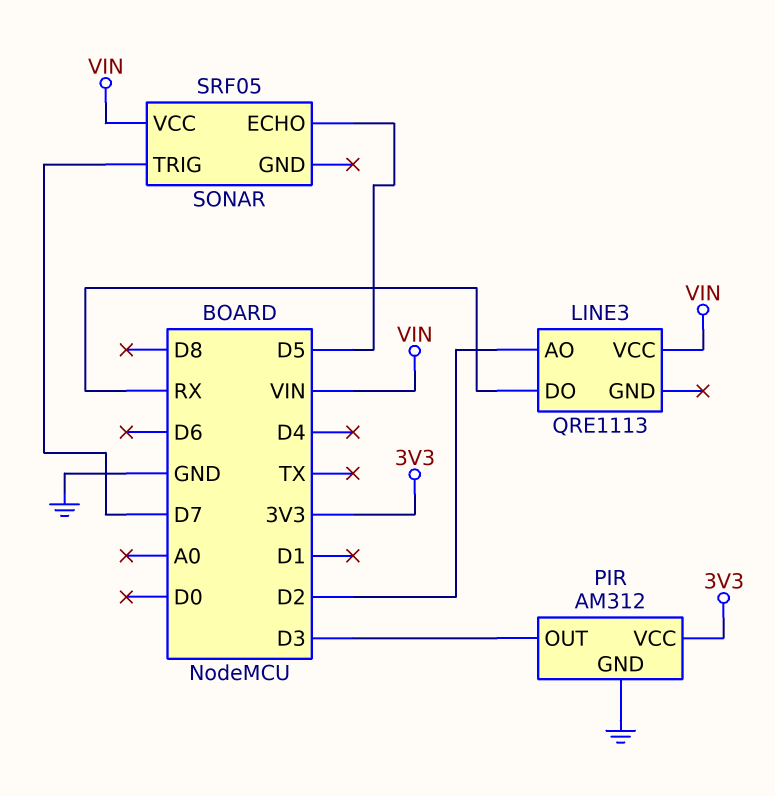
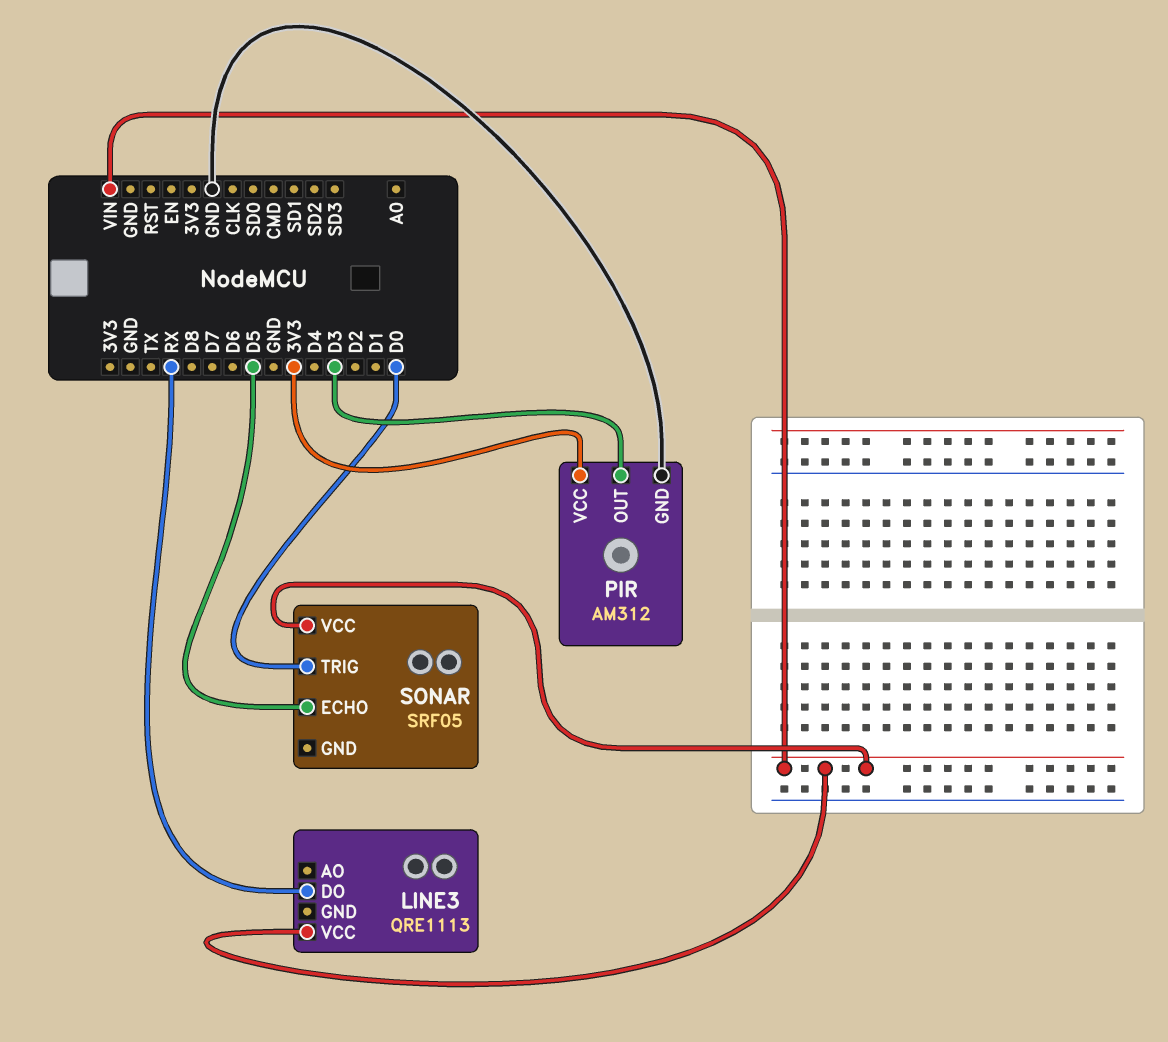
LINE3 pin AO: D2 -> none
SONAR pin TRIG: D7 -> D0

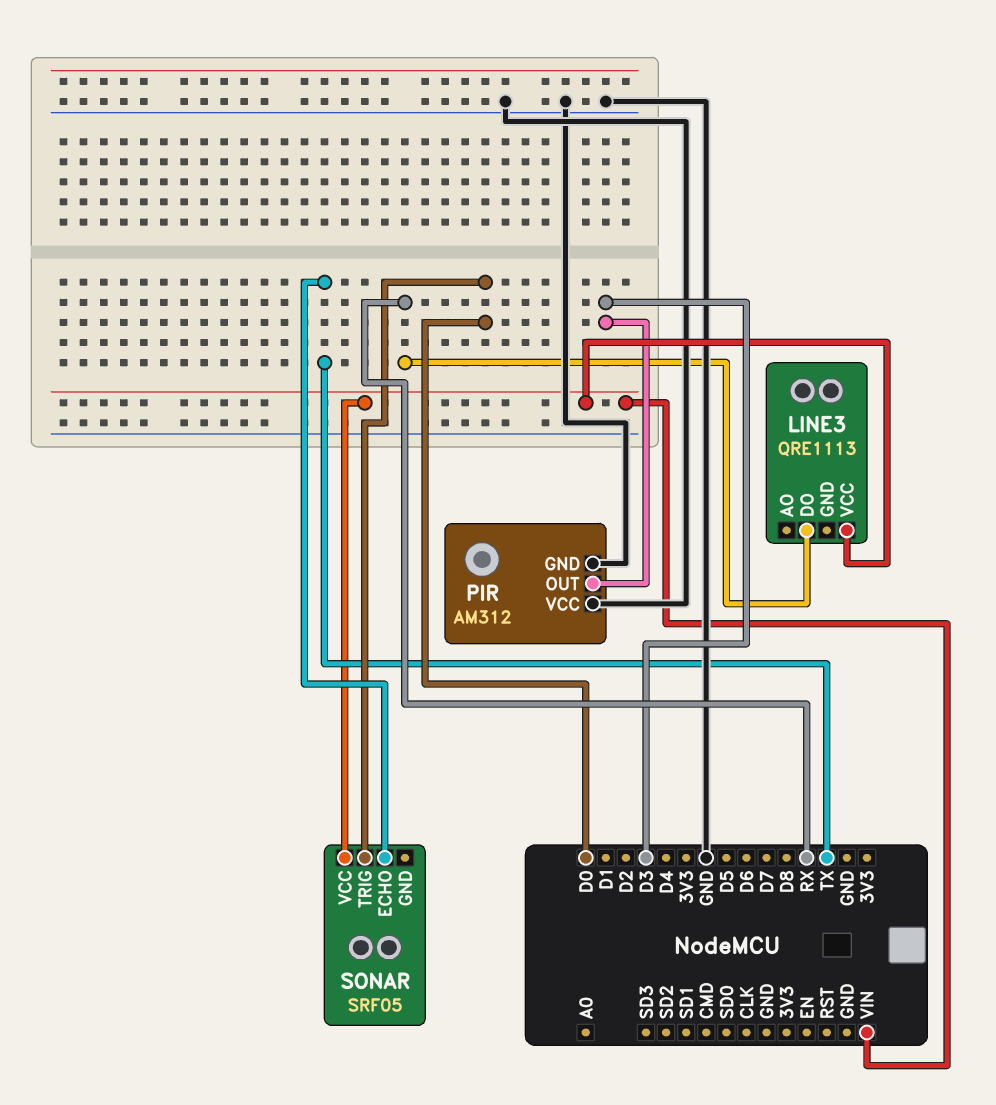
PIR pin VCC: 3V3 -> GND
SONAR pin ECHO: D5 -> TX

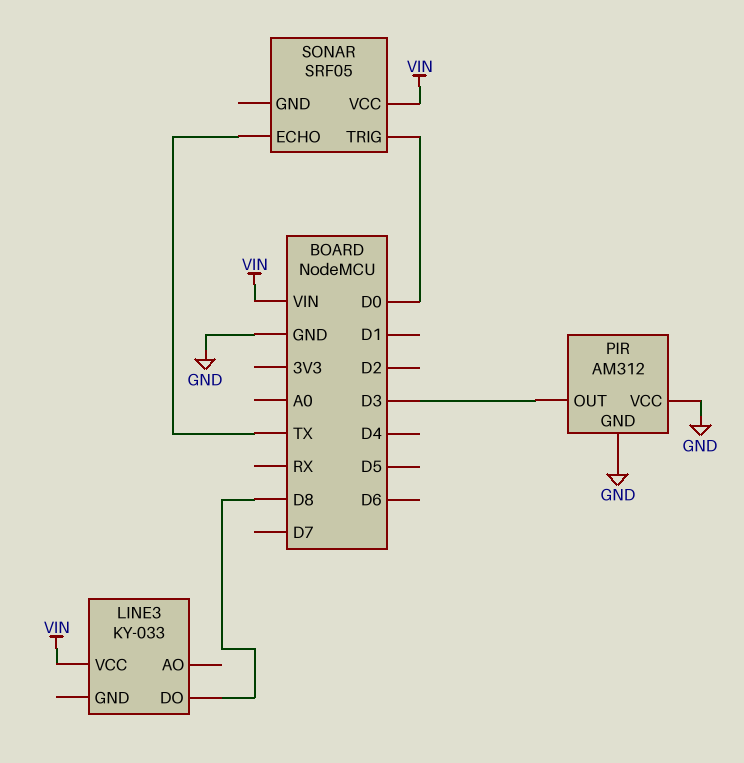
LINE3: QRE1113 -> KY-033
LINE3 pin DO: RX -> D8

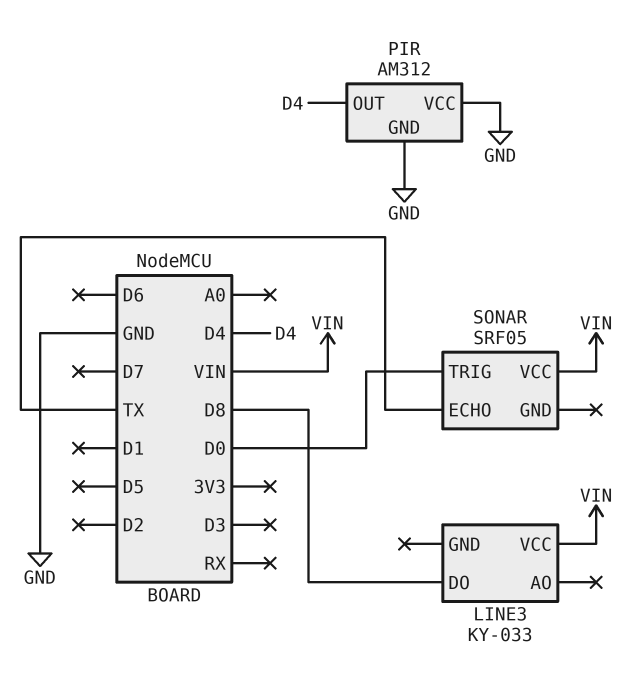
PIR pin OUT: D3 -> D4

